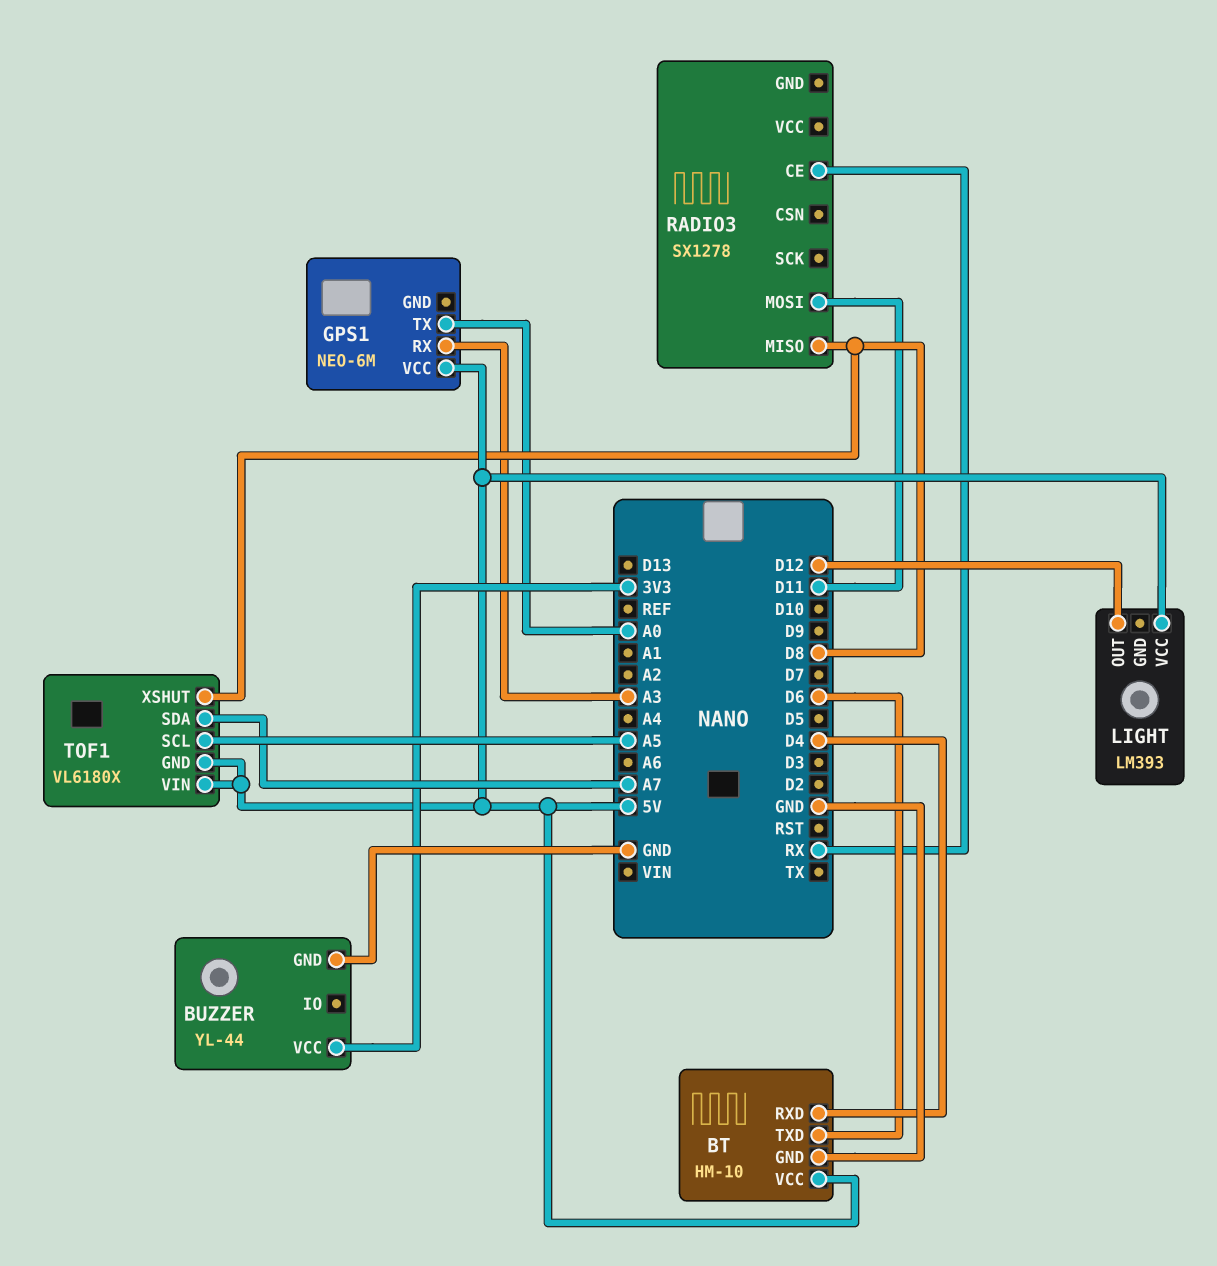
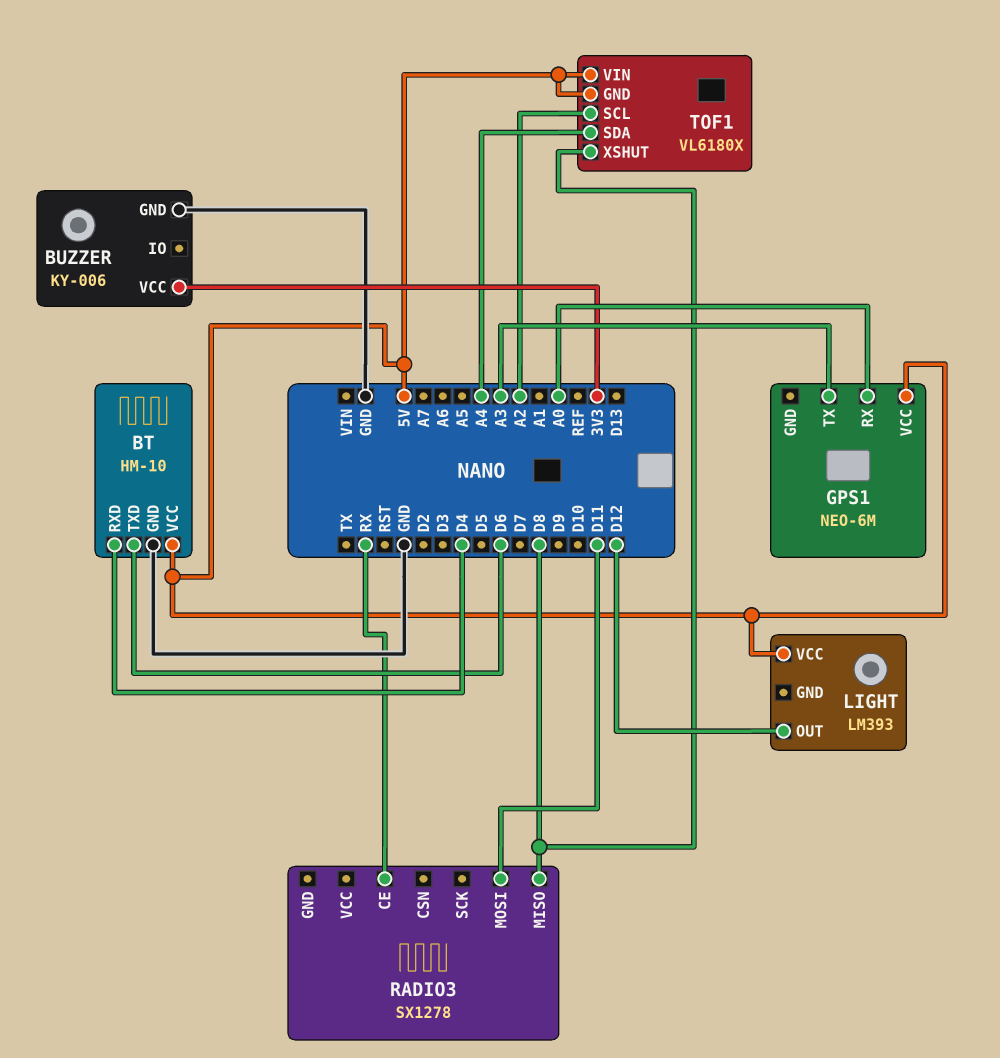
BUZZER: YL-44 -> KY-006
GPS1 pin RX: A3 -> A0
GPS1 pin TX: A0 -> A3
TOF1 pin SCL: A5 -> A2
TOF1 pin SDA: A7 -> A4

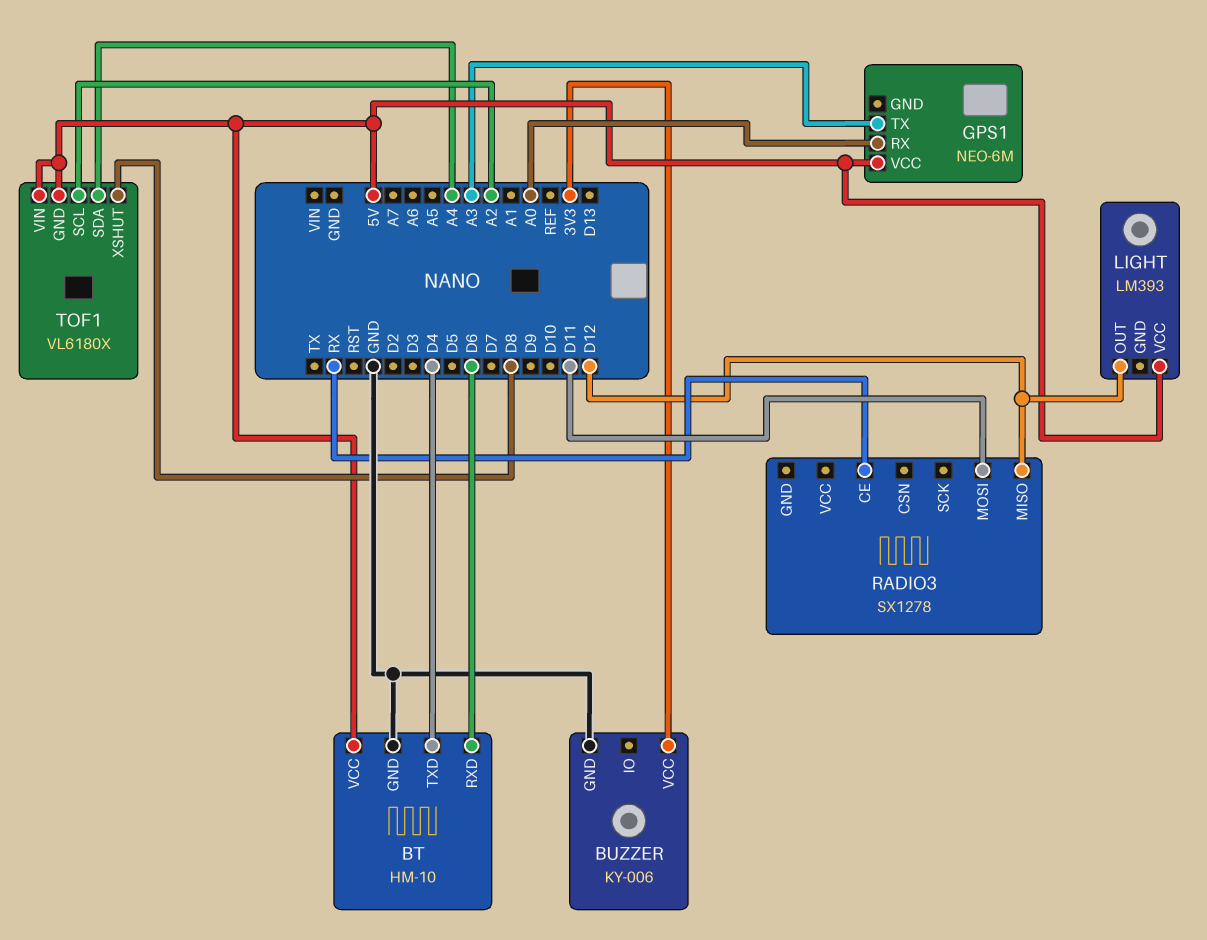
BT pin RXD: D4 -> D6
BT pin TXD: D6 -> D4
RADIO3 pin MISO: D8 -> D12

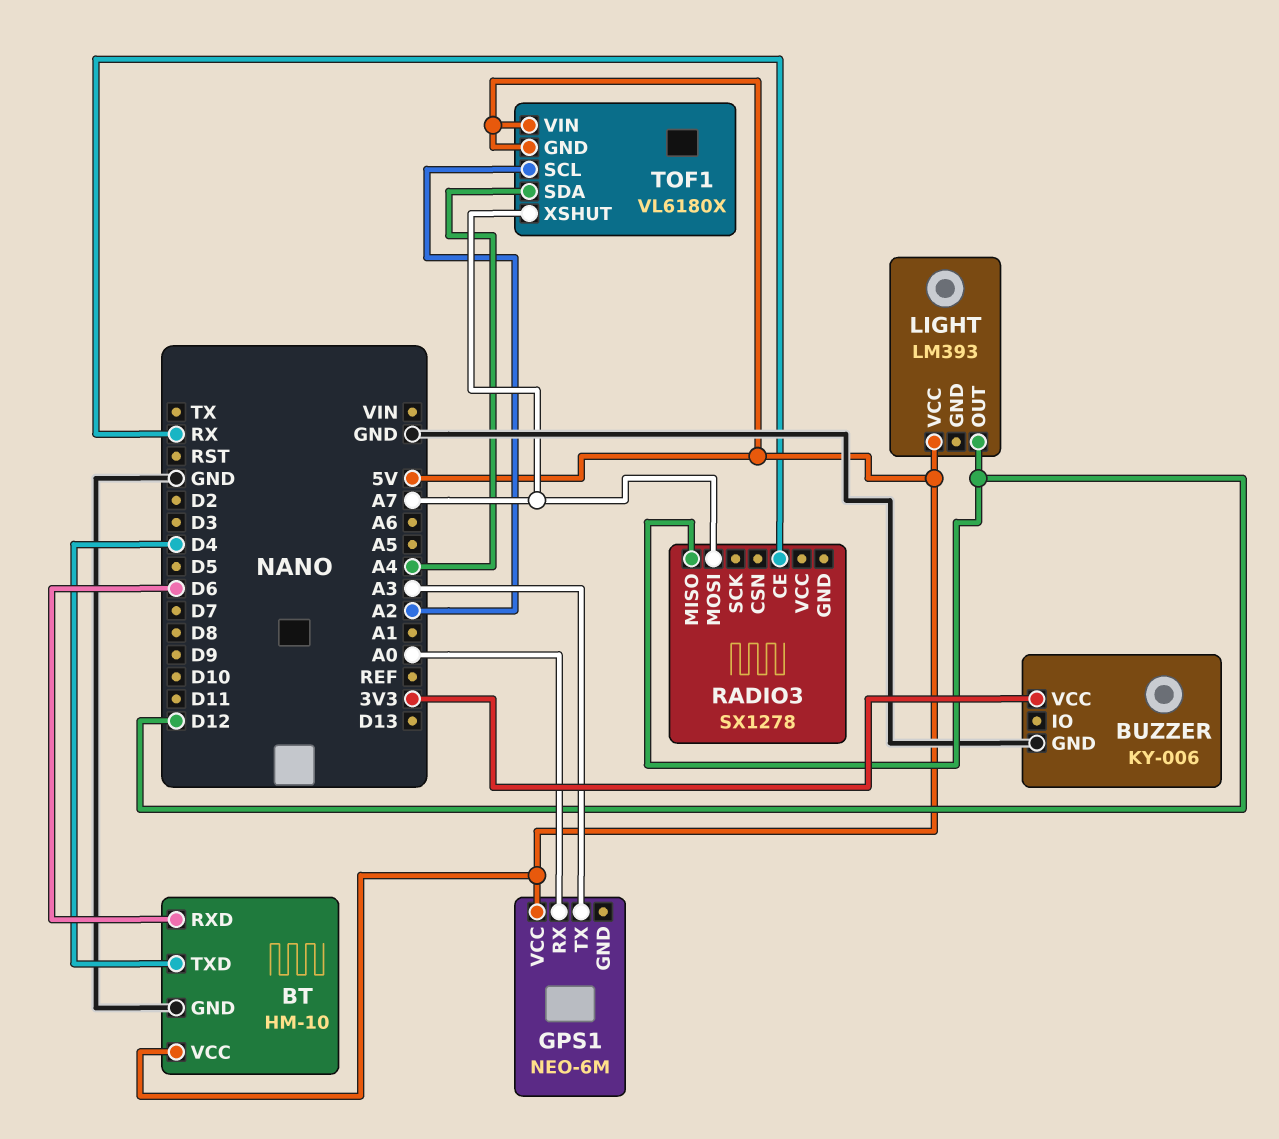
RADIO3 pin MOSI: D11 -> A7
TOF1 pin XSHUT: D8 -> A7

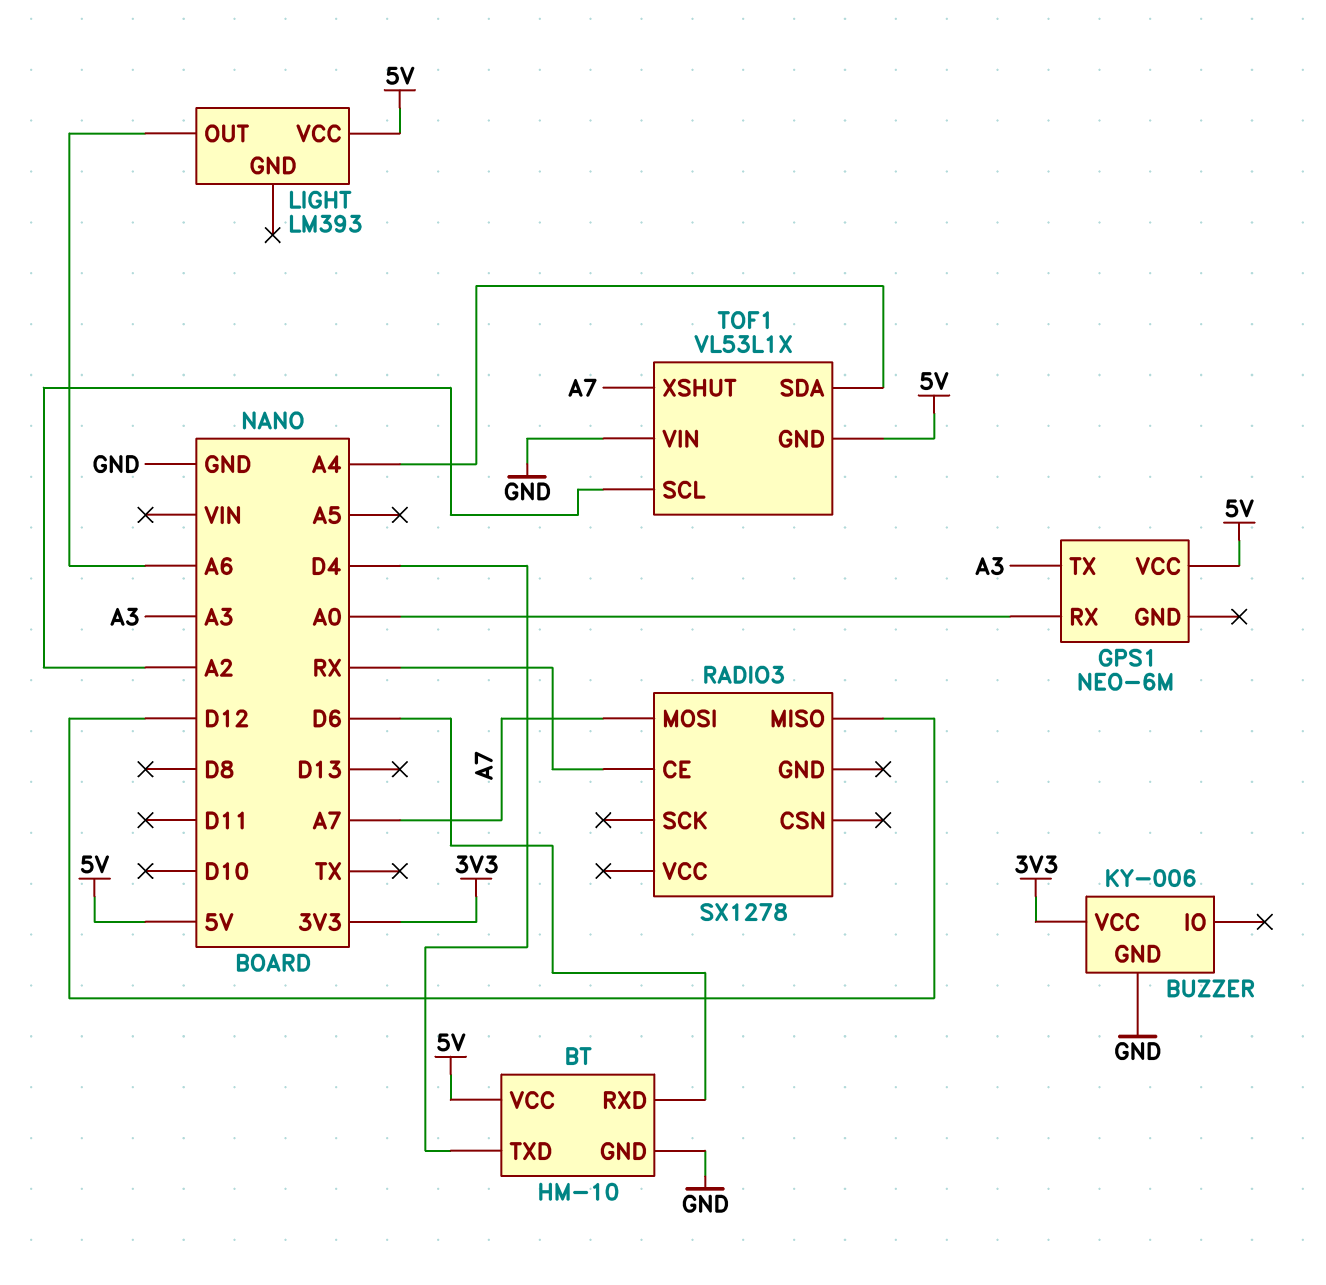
LIGHT pin OUT: D12 -> A6
TOF1: VL6180X -> VL53L1X
TOF1 pin VIN: 5V -> GND

